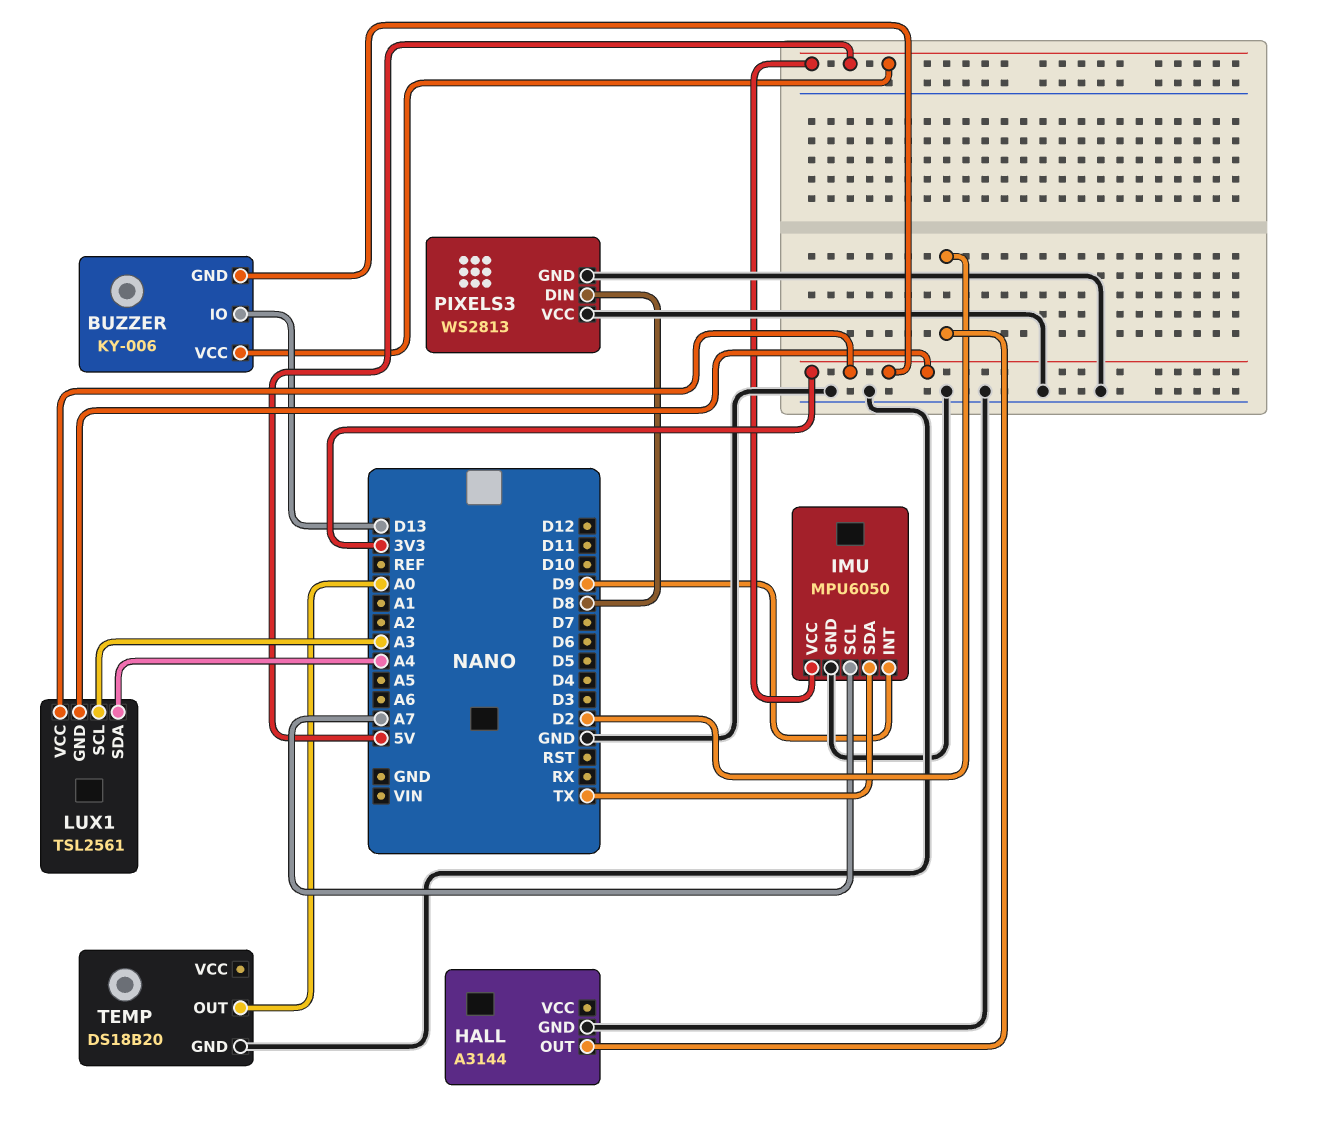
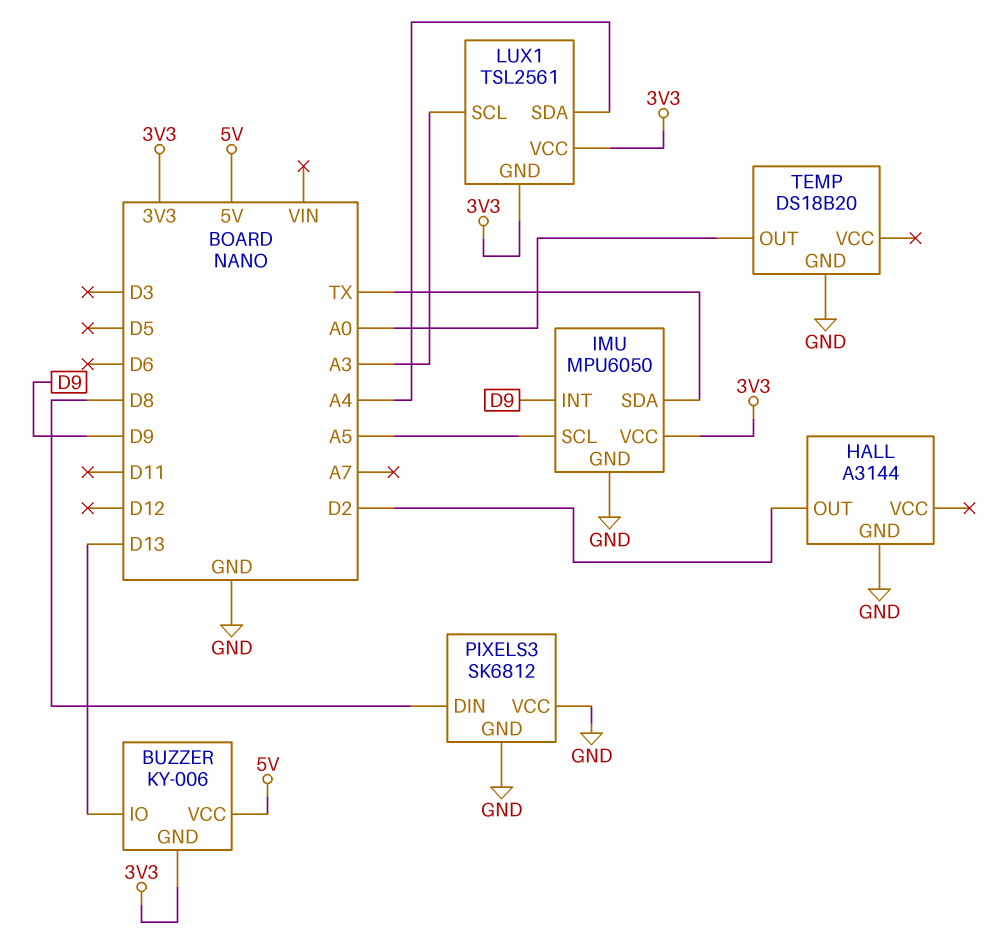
IMU pin SCL: A7 -> A5
IMU pin VCC: 5V -> 3V3
PIXELS3: WS2813 -> SK6812

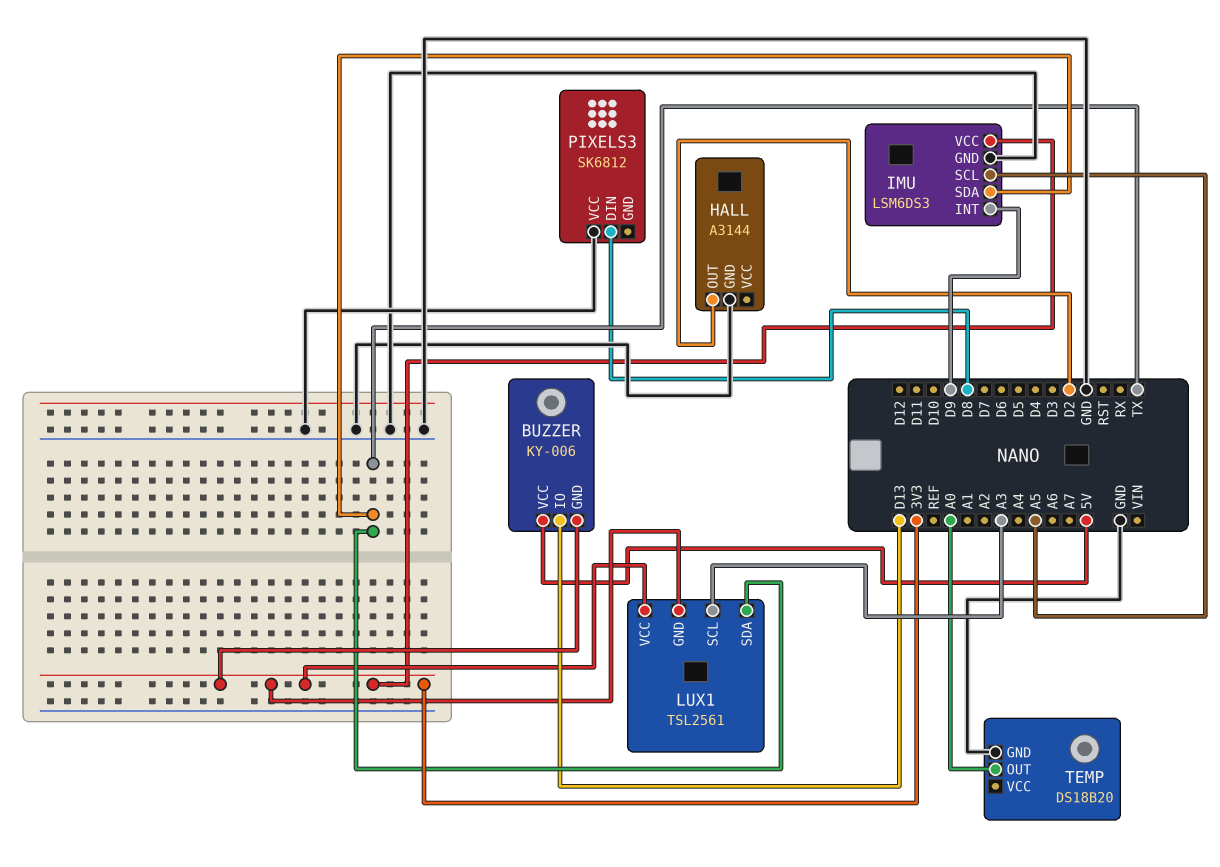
IMU: MPU6050 -> LSM6DS3
LUX1 pin SDA: A4 -> TX
PIXELS3 pin GND: GND -> none

